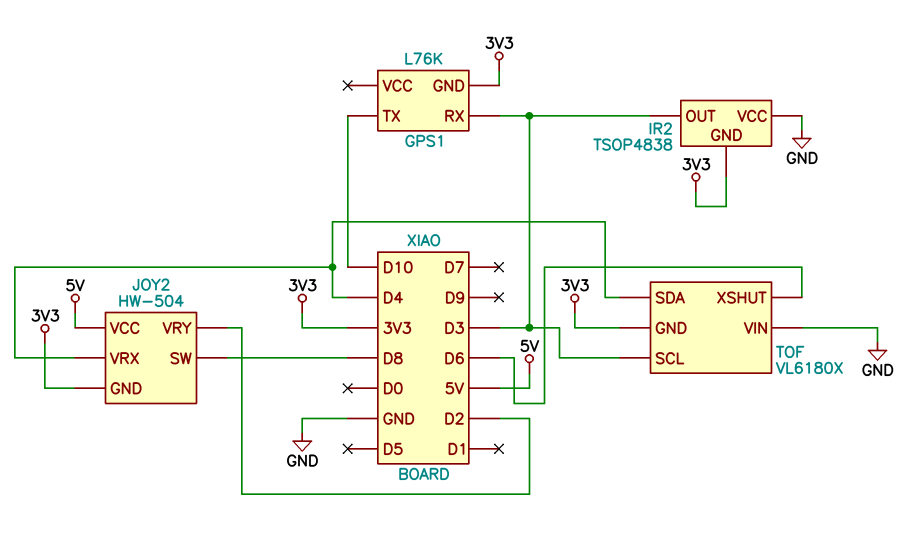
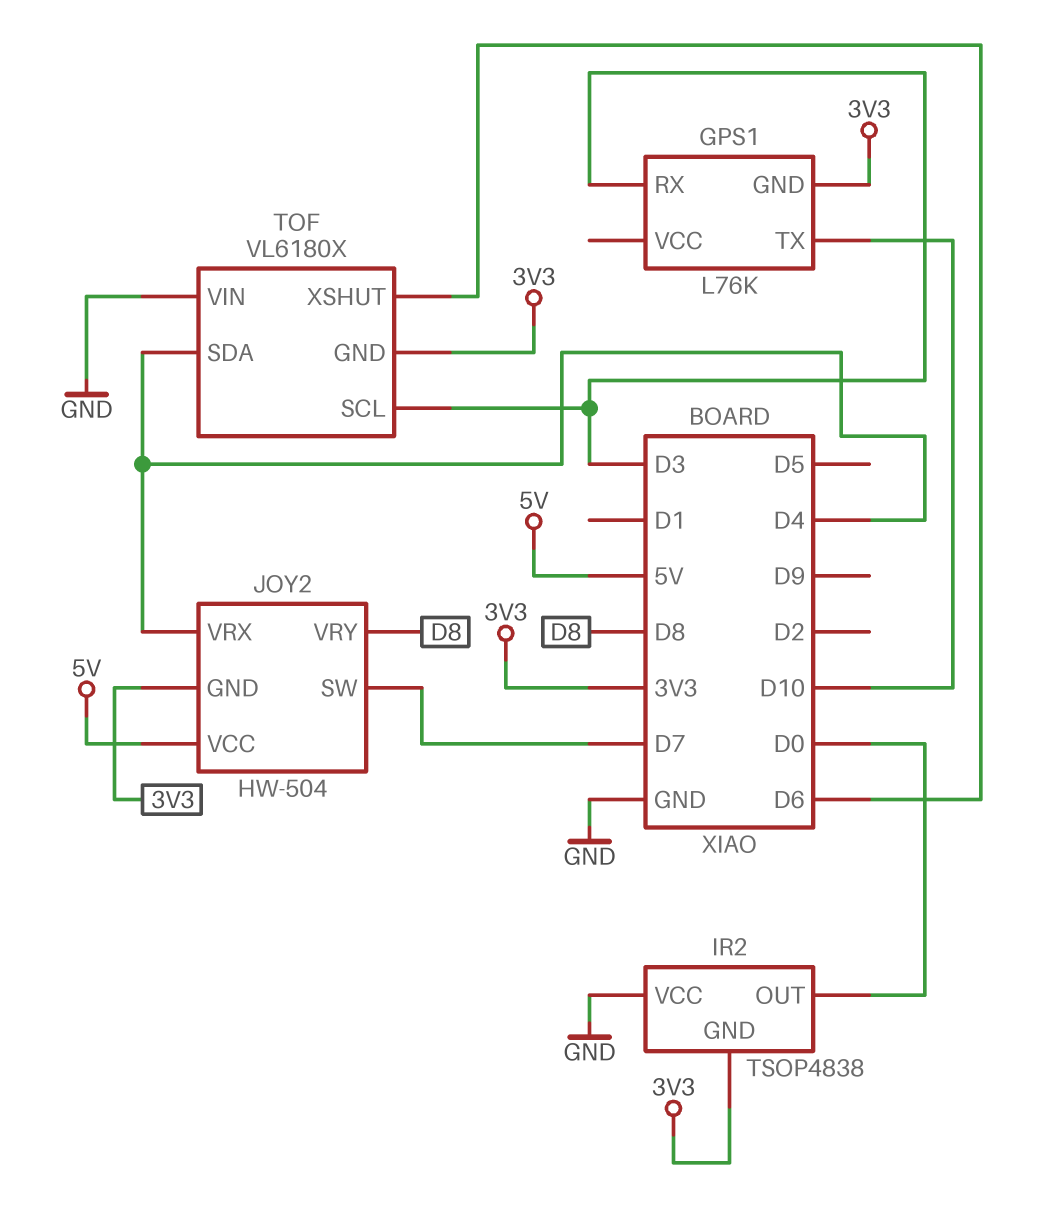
IR2 pin OUT: D3 -> D0
JOY2 pin SW: D8 -> D7
JOY2 pin VRY: D2 -> D8

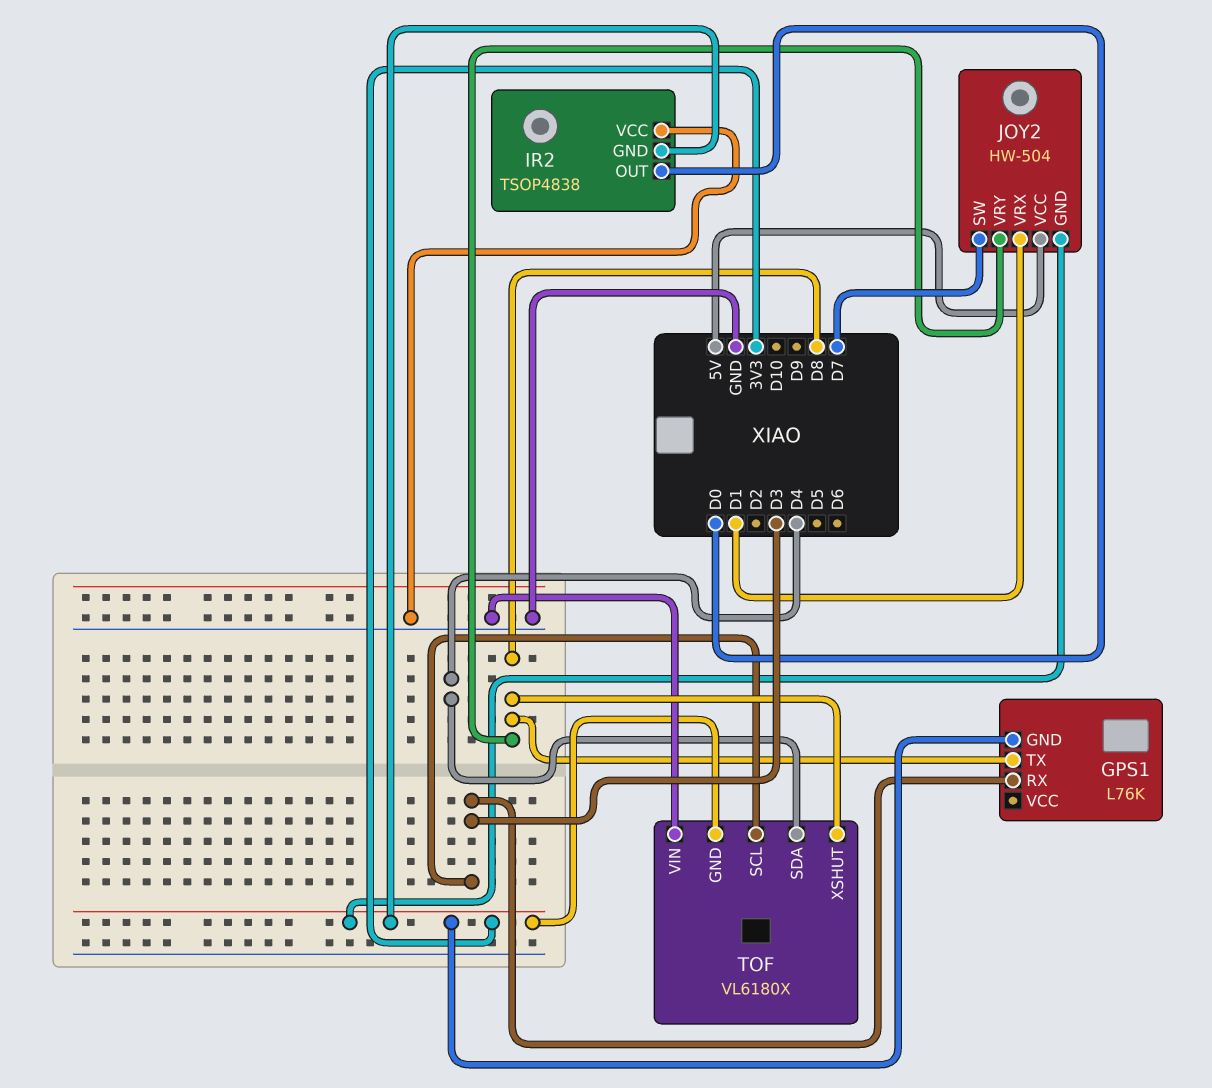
GPS1 pin TX: D10 -> D8
JOY2 pin VRX: D4 -> D1
TOF pin XSHUT: D6 -> D8

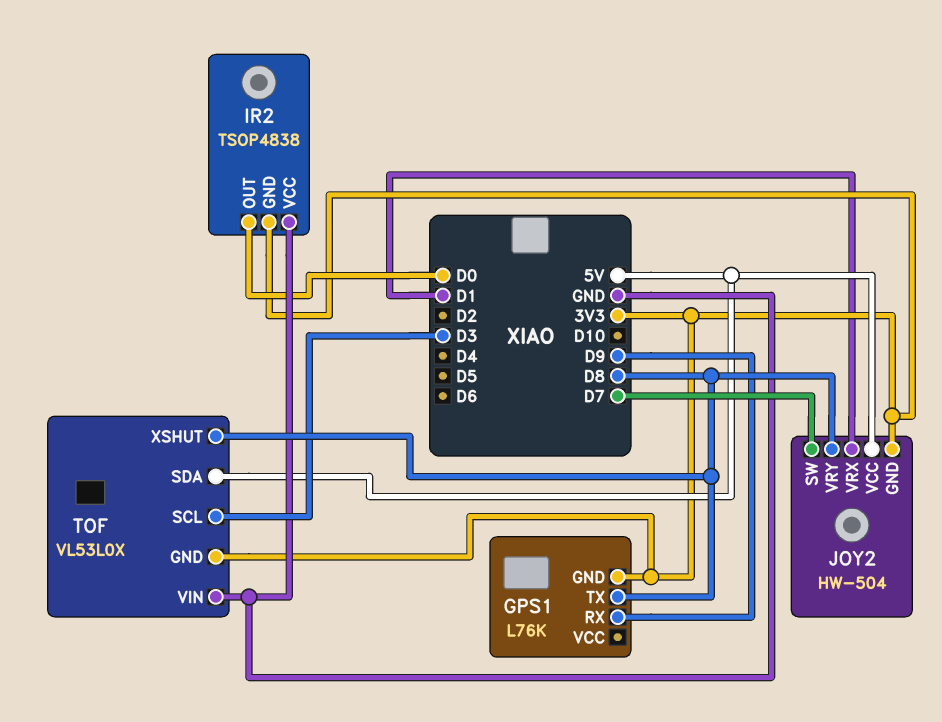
GPS1 pin RX: D3 -> D9
TOF: VL6180X -> VL53L0X
TOF pin SDA: D4 -> 5V

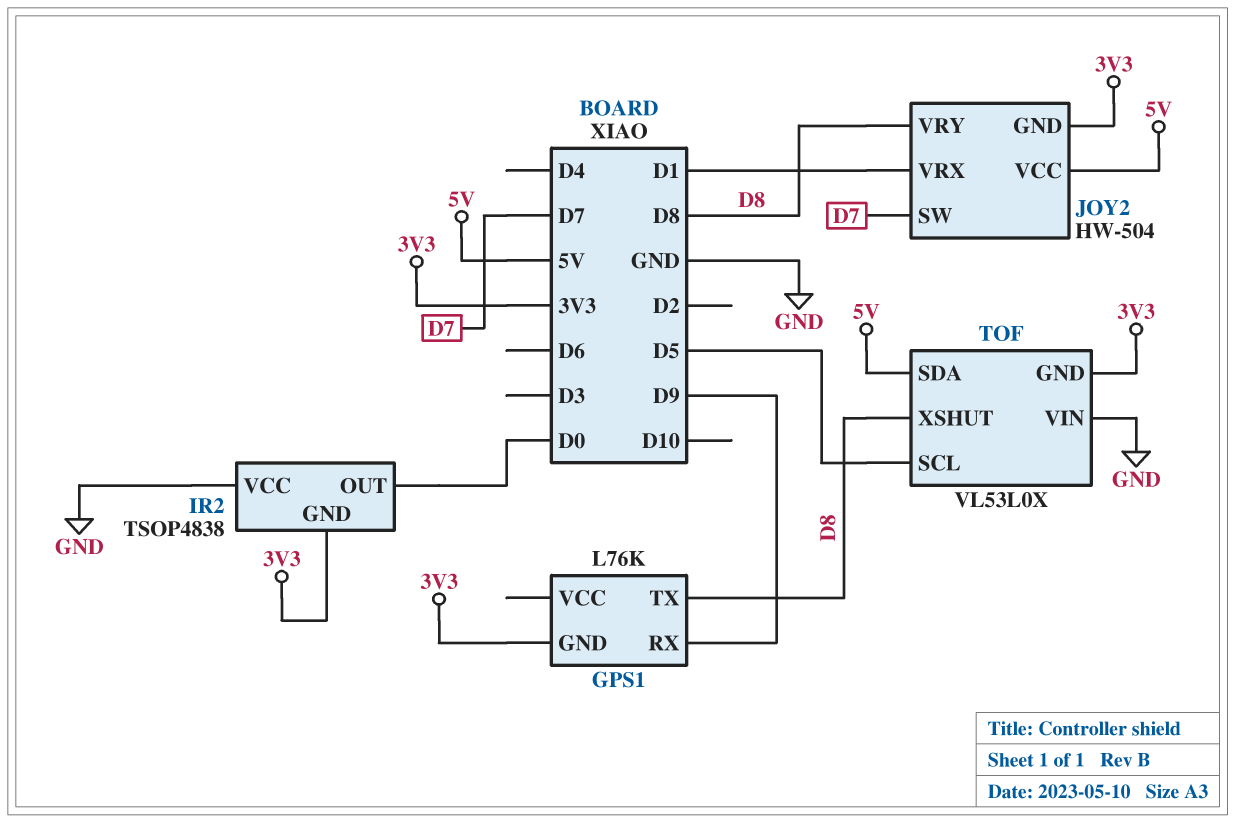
TOF pin SCL: D3 -> D5

